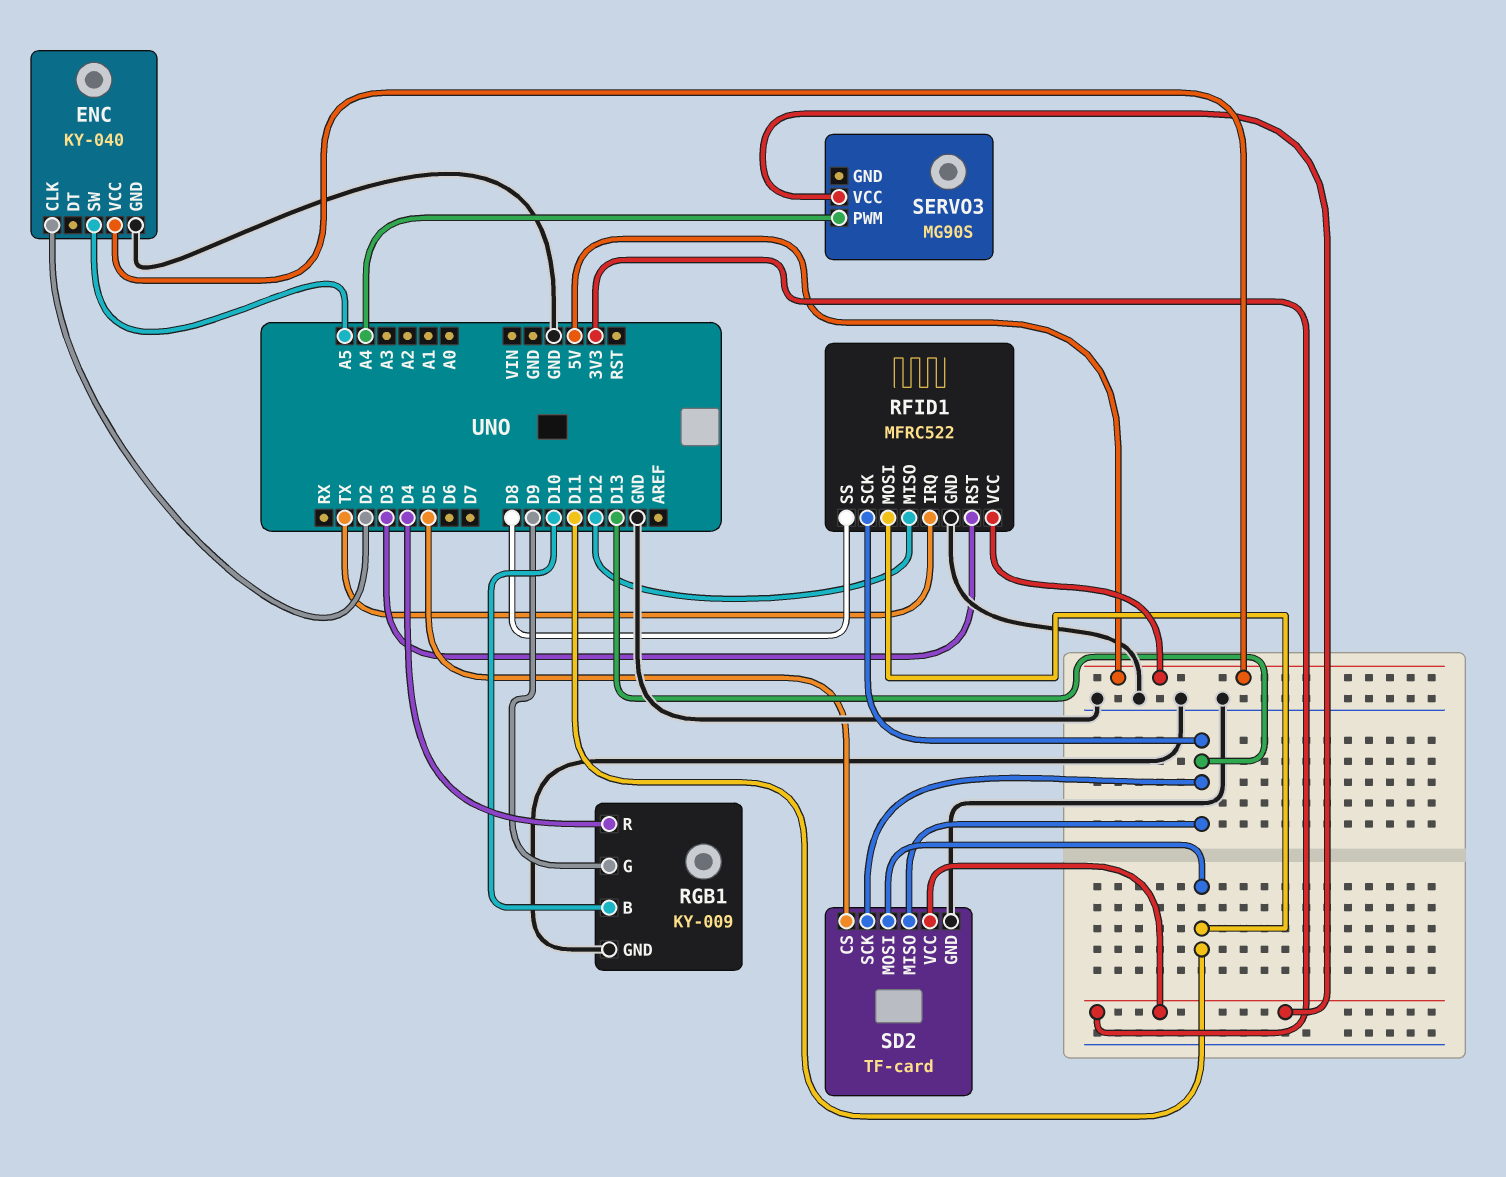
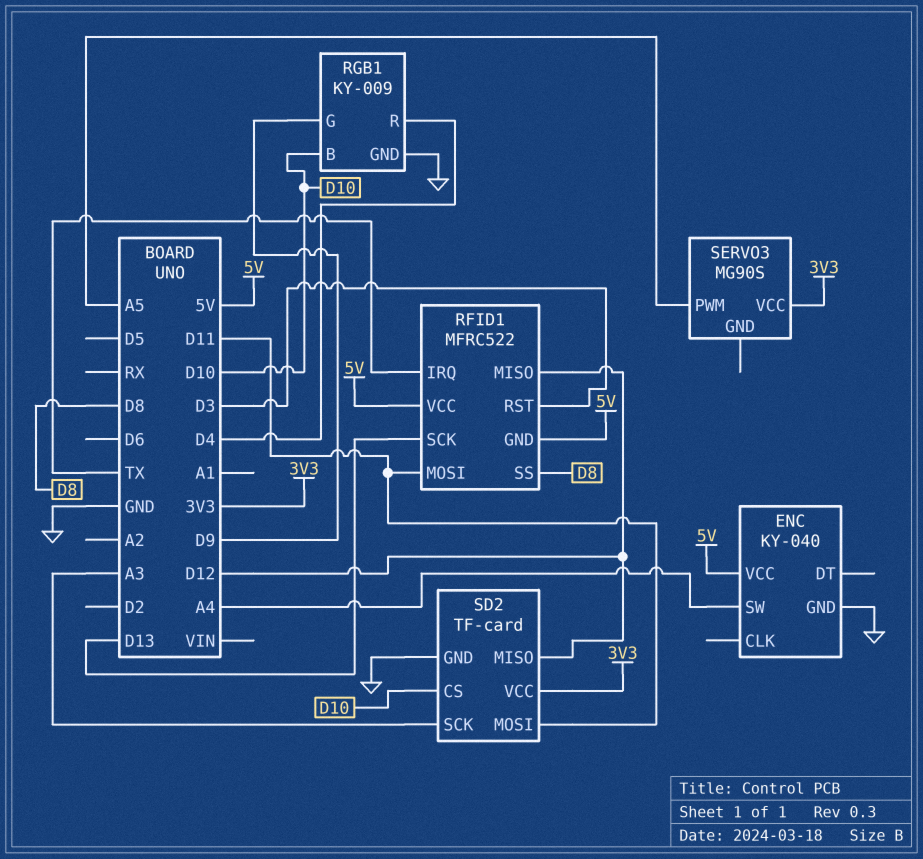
ENC pin CLK: D2 -> none
ENC pin SW: A5 -> A4
RFID1 pin GND: GND -> 5V
SD2 pin CS: D5 -> D10
SD2 pin MISO: D13 -> D12
SD2 pin SCK: D13 -> A3
SERVO3 pin PWM: A4 -> A5

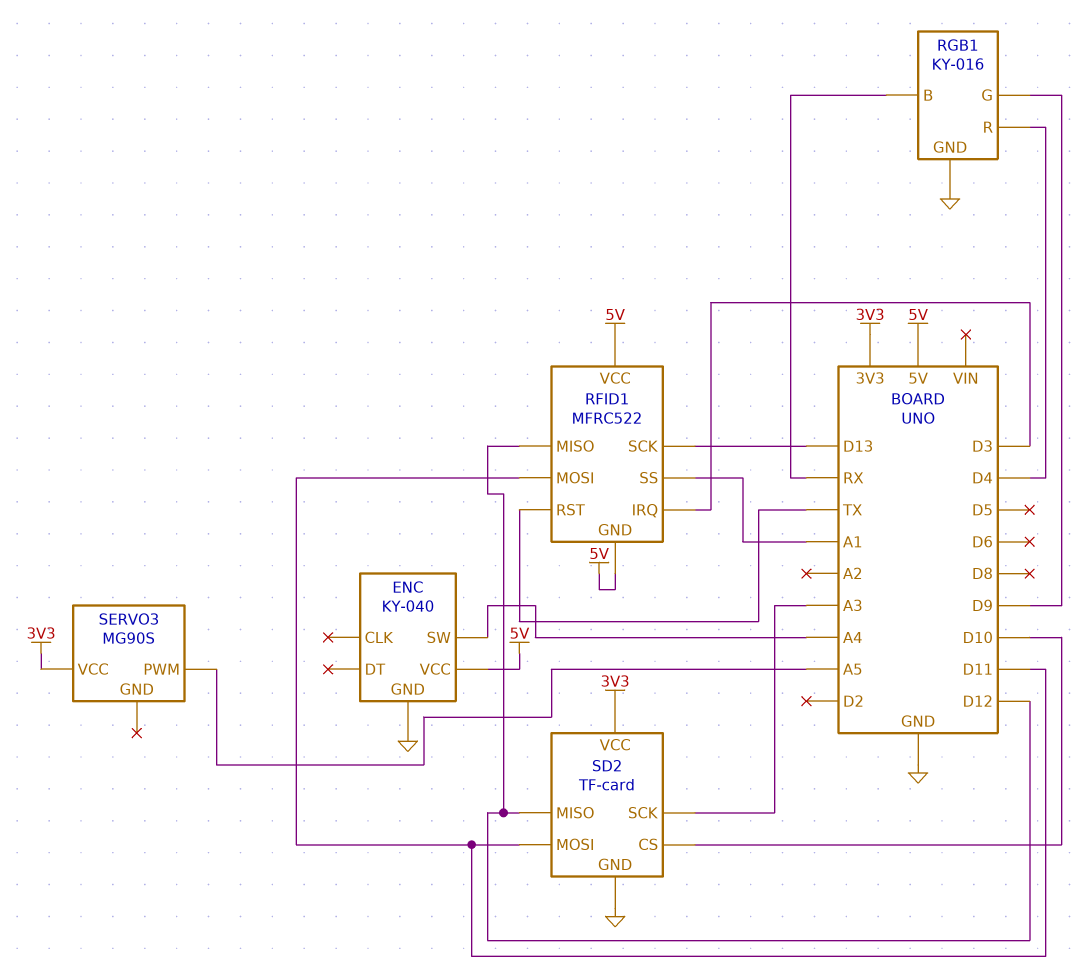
RFID1 pin IRQ: TX -> D3
RFID1 pin RST: D3 -> TX
RFID1 pin SS: D8 -> A1
RGB1: KY-009 -> KY-016
RGB1 pin B: D10 -> RX

